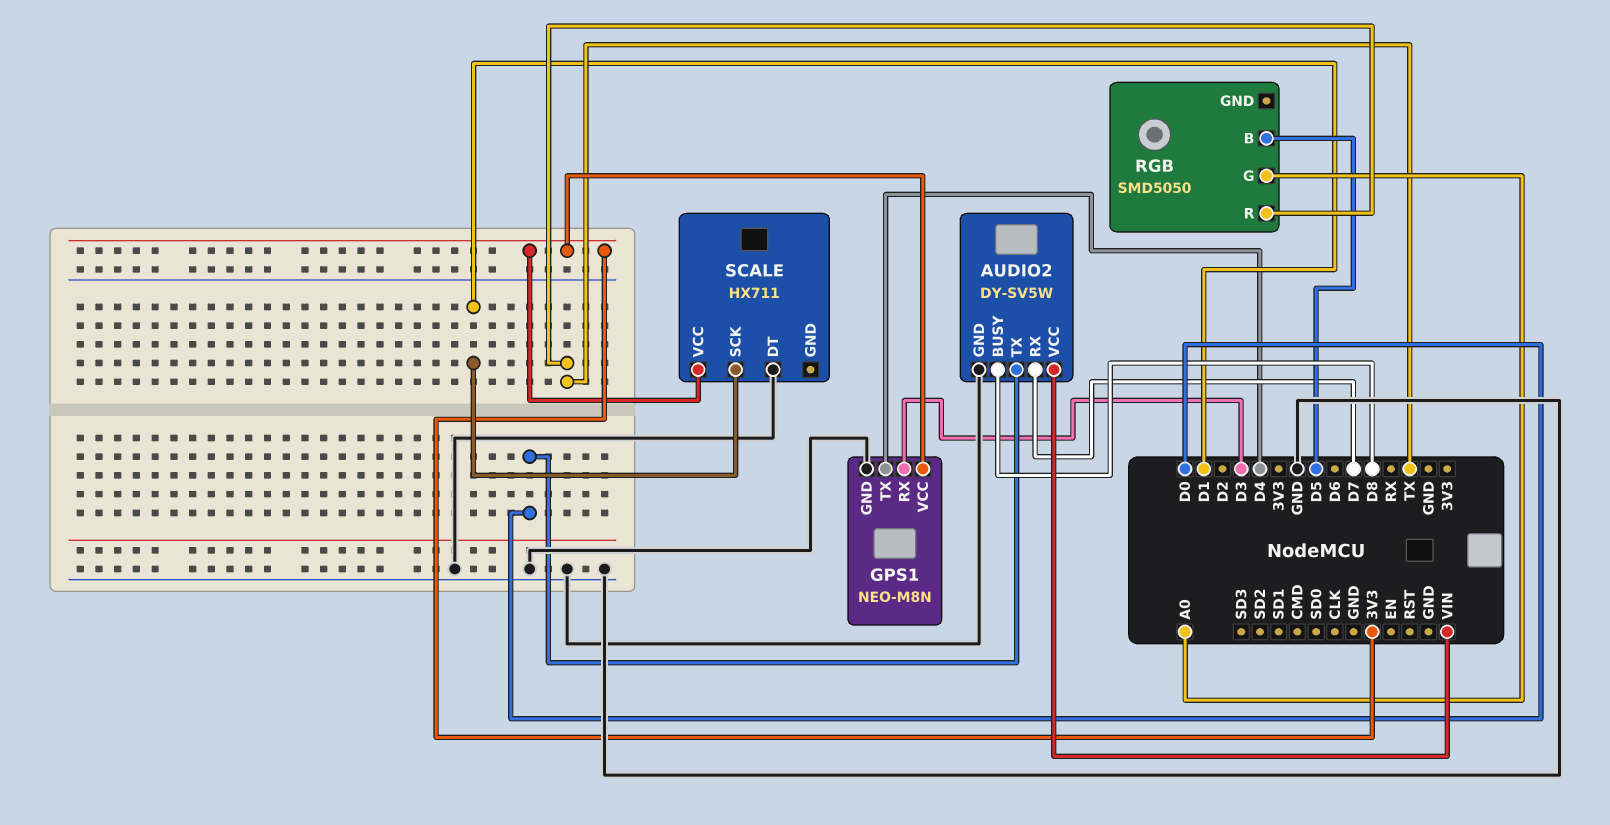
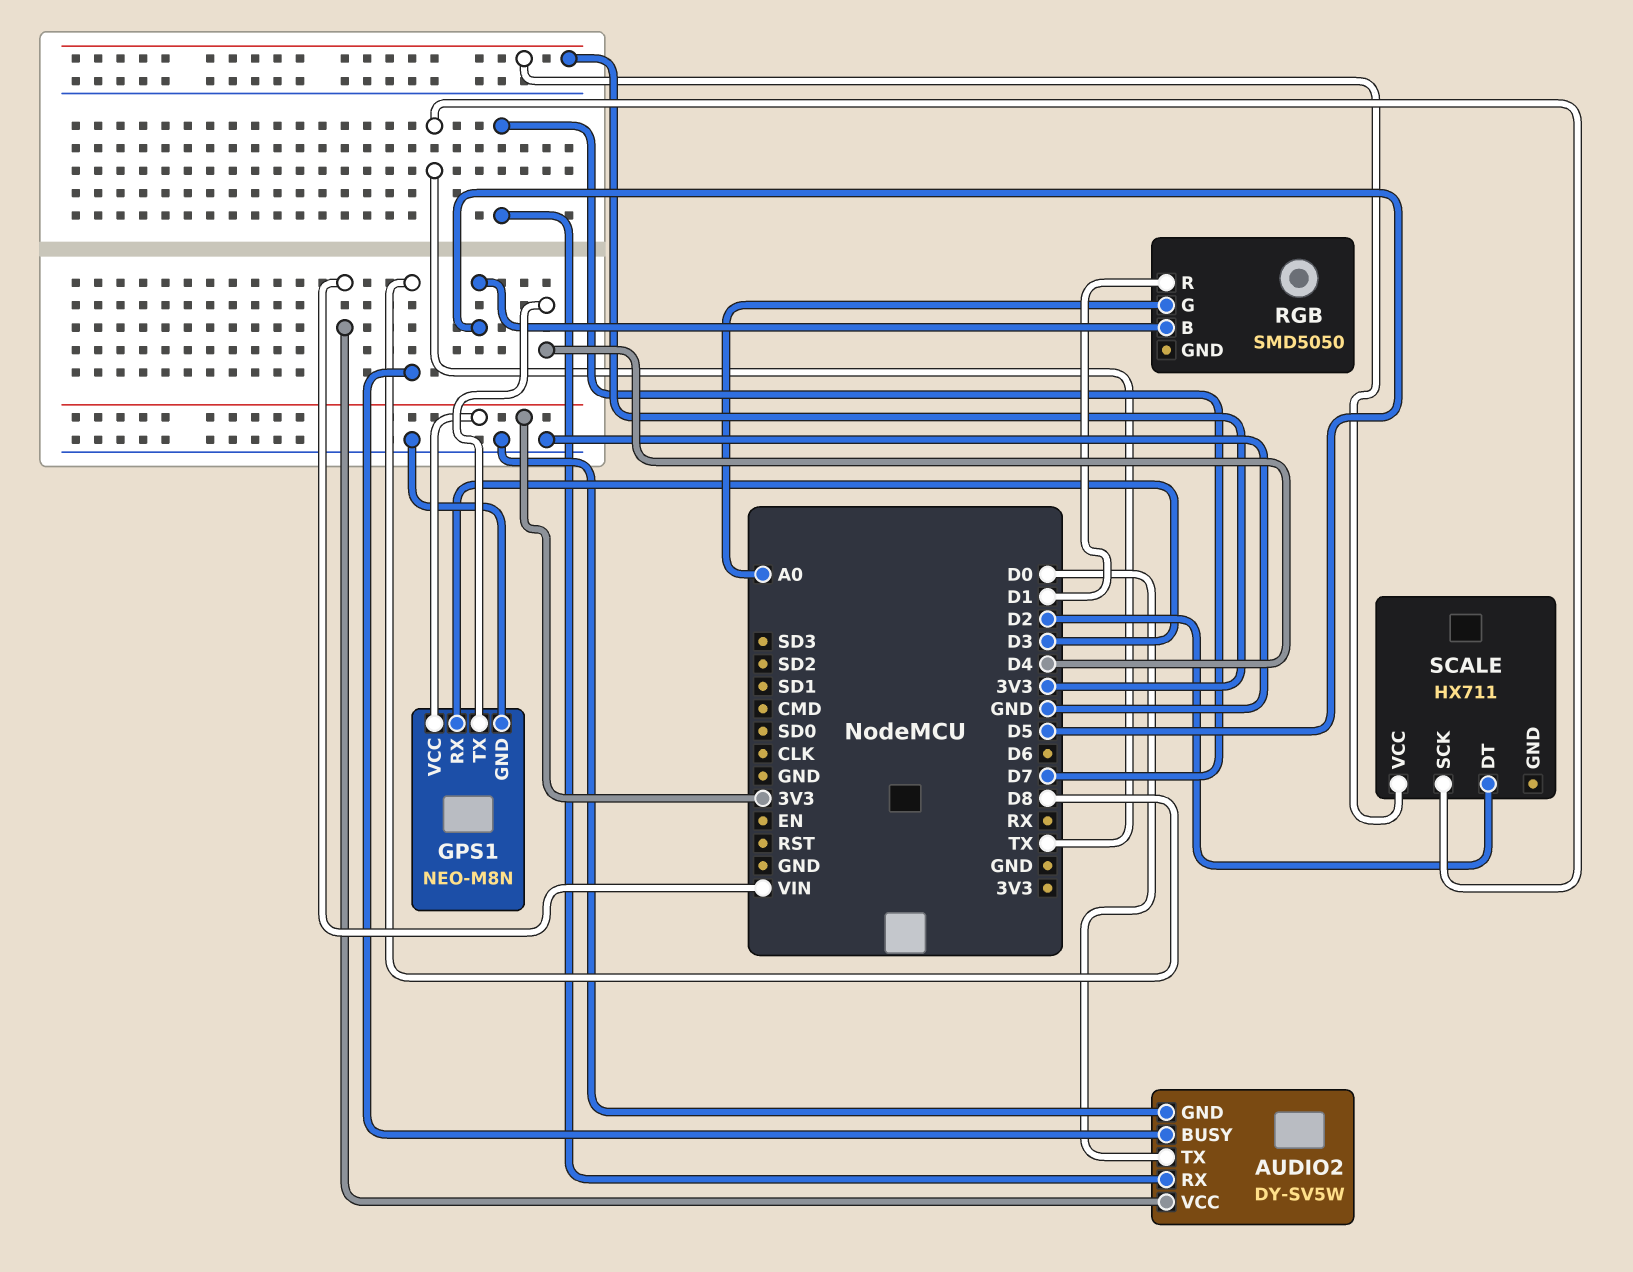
RGB pin R: TX -> D1
SCALE pin DT: GND -> D2
SCALE pin SCK: D1 -> TX

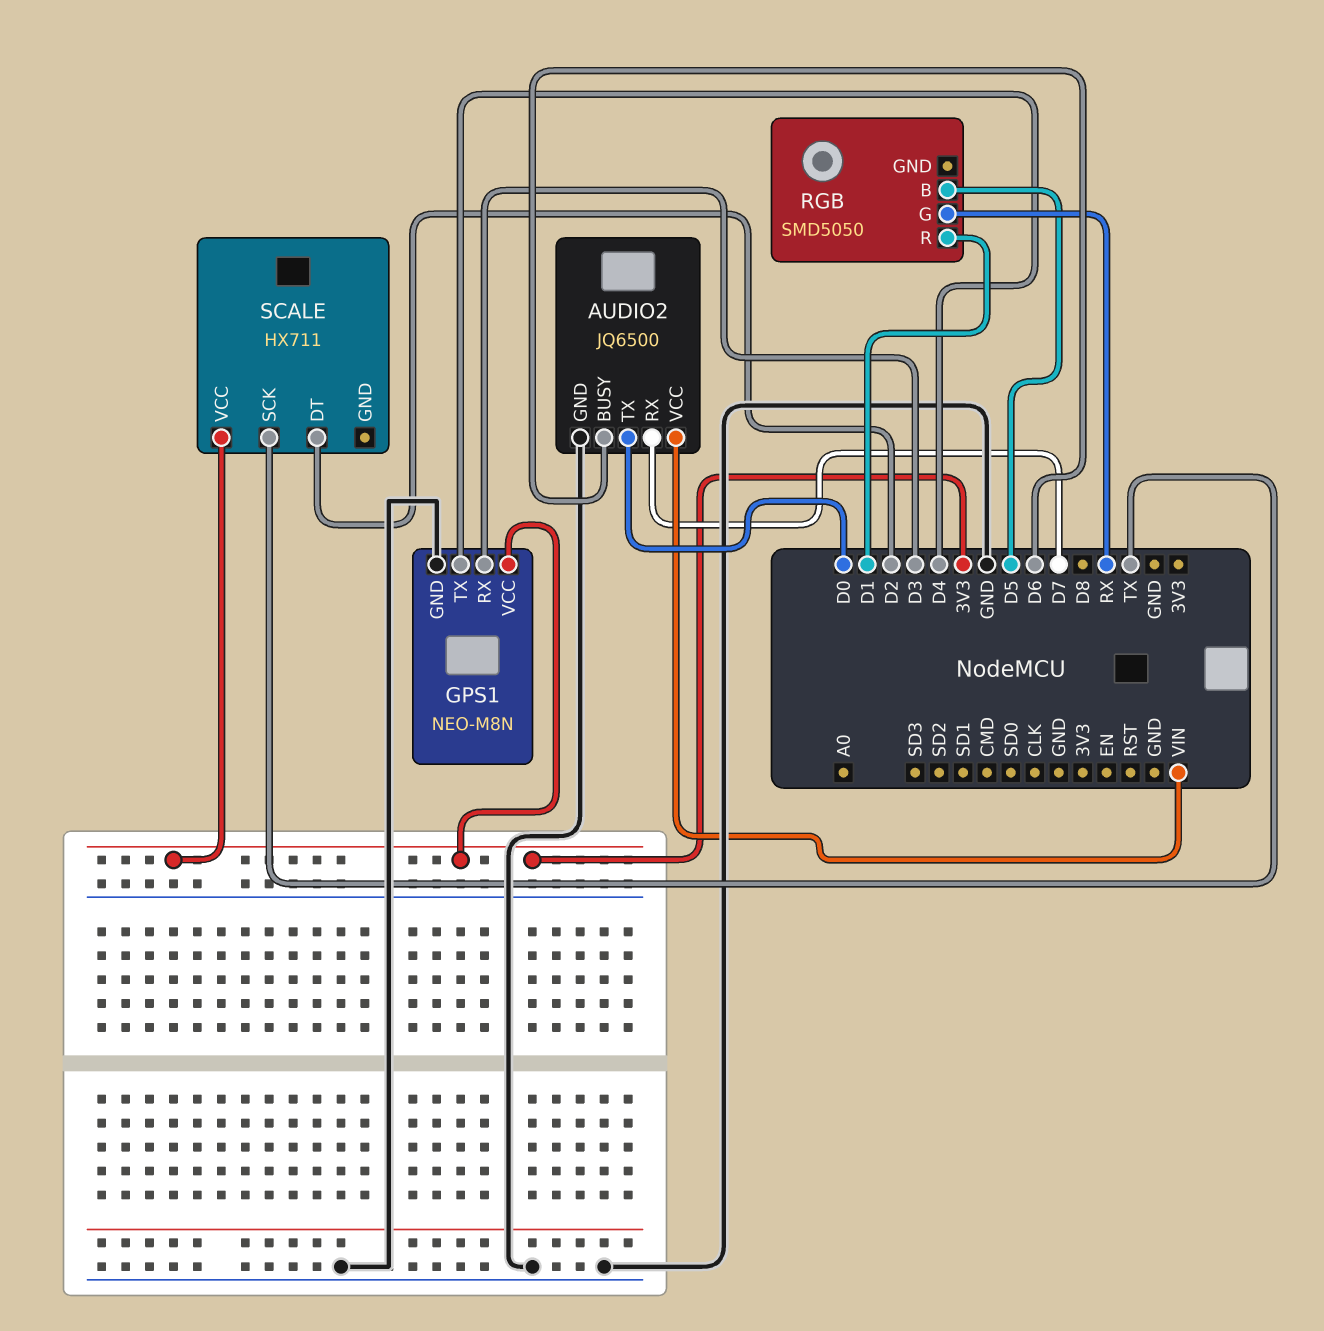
AUDIO2: DY-SV5W -> JQ6500
AUDIO2 pin BUSY: D8 -> D6
RGB pin G: A0 -> RX

